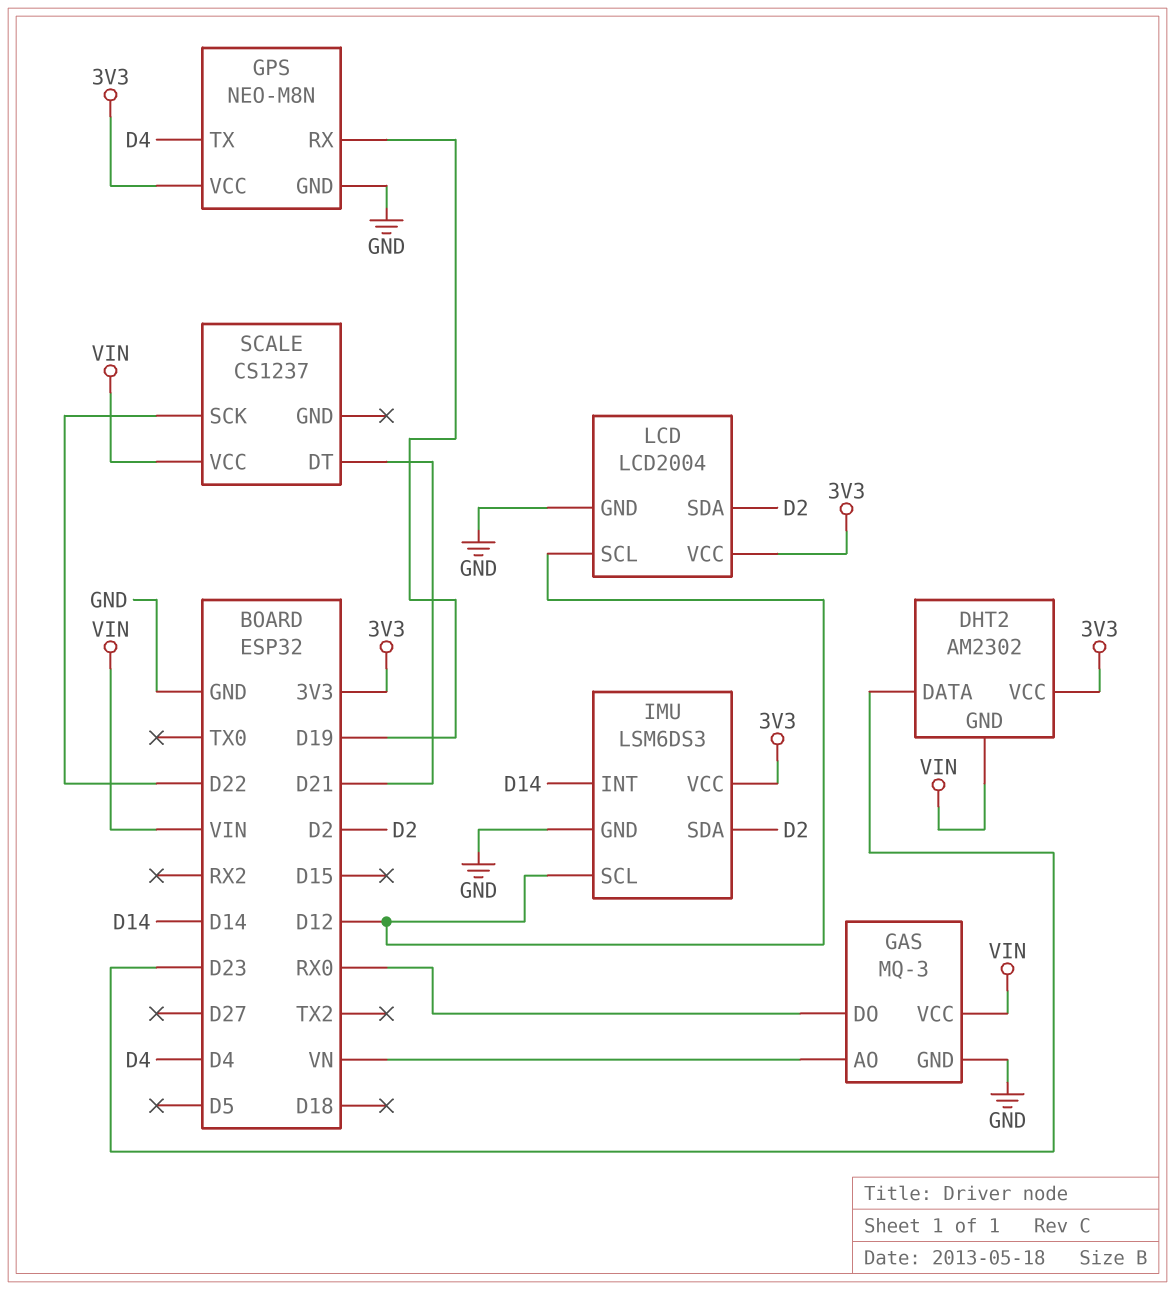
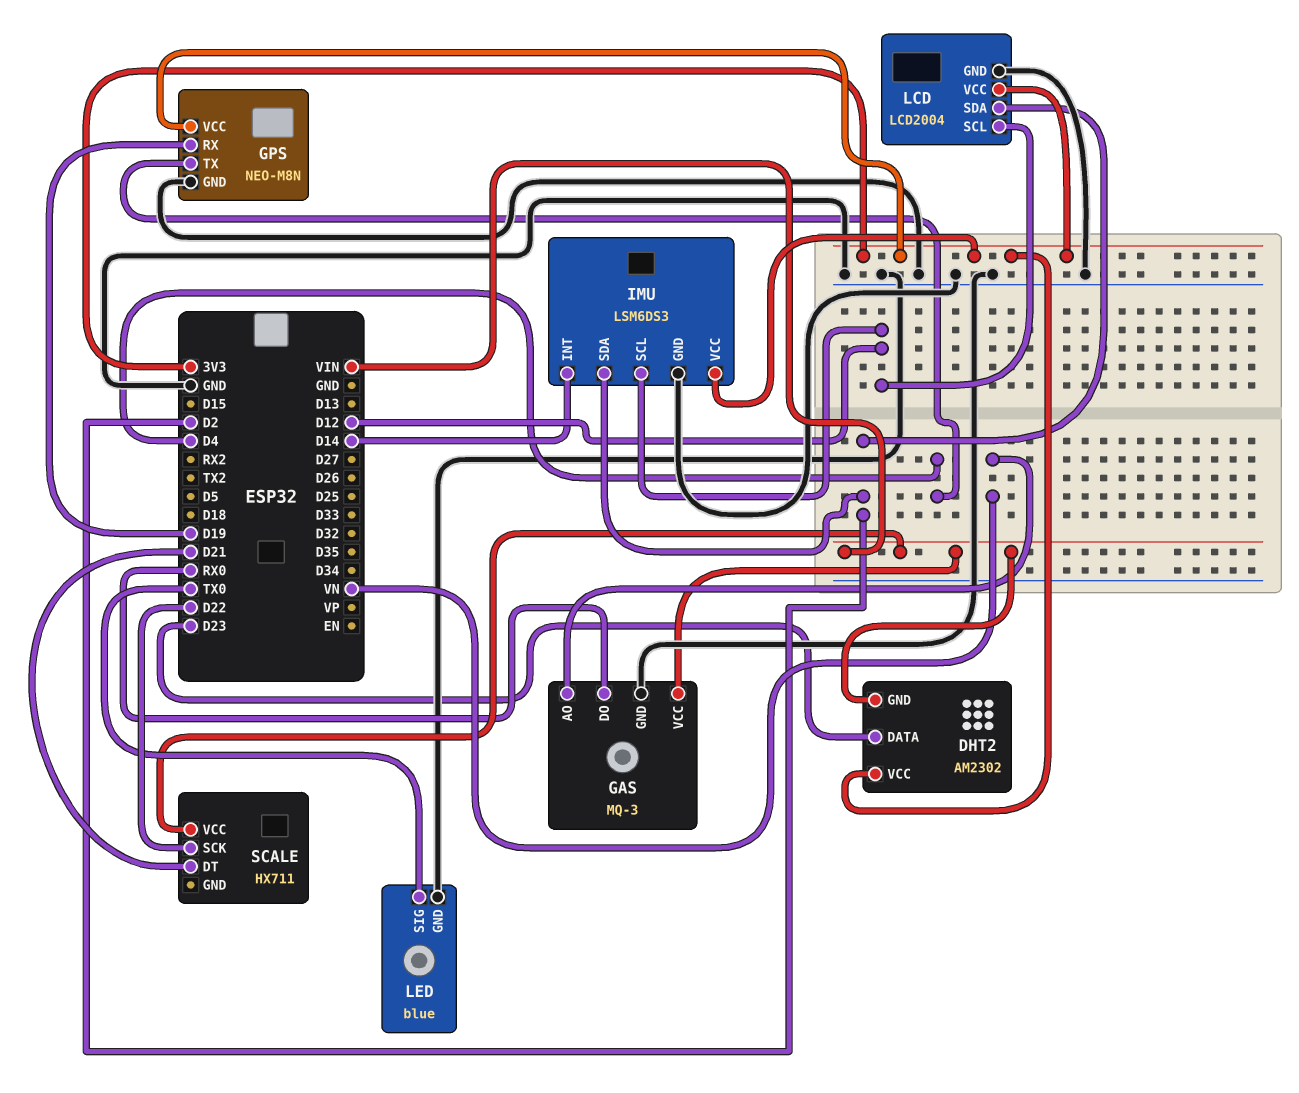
LED: none -> blue
LED pin GND: none -> GND
LED pin SIG: none -> TX0
SCALE: CS1237 -> HX711

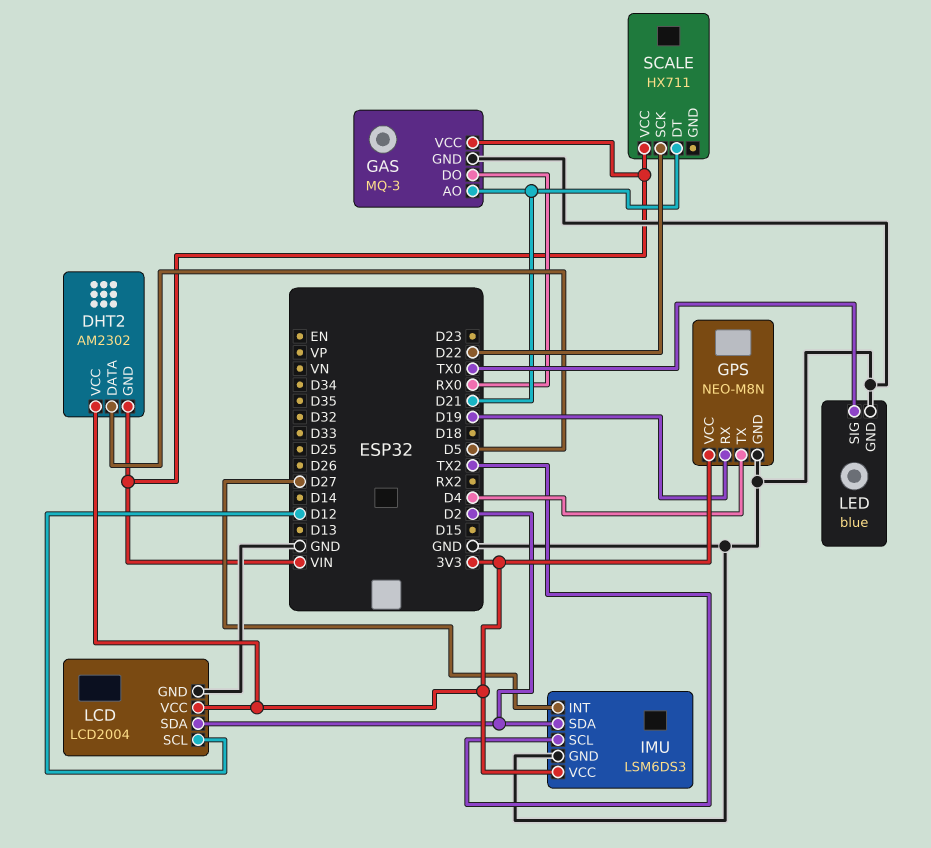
DHT2 pin DATA: D23 -> D5
GAS pin AO: VN -> D21
IMU pin INT: D14 -> D27
IMU pin SCL: D12 -> TX2

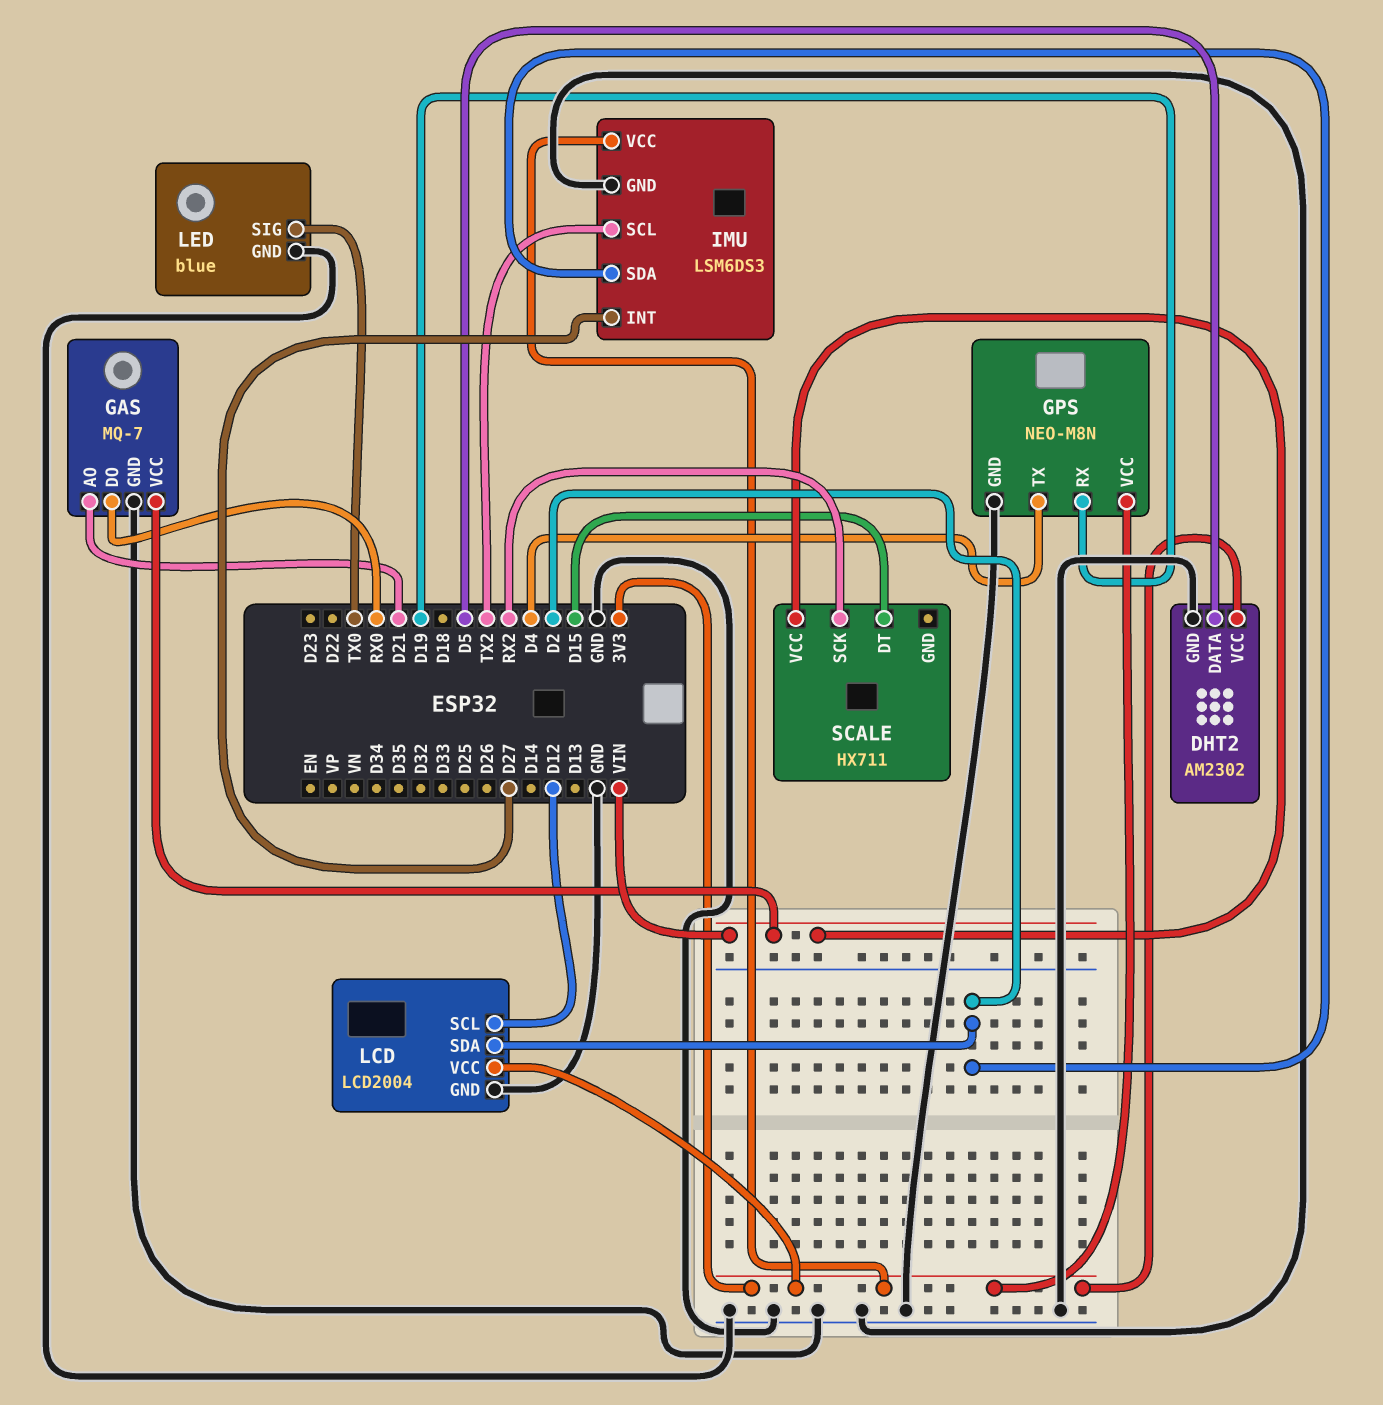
DHT2 pin GND: VIN -> GND
GAS: MQ-3 -> MQ-7
SCALE pin DT: D21 -> D15
SCALE pin SCK: D22 -> RX2

